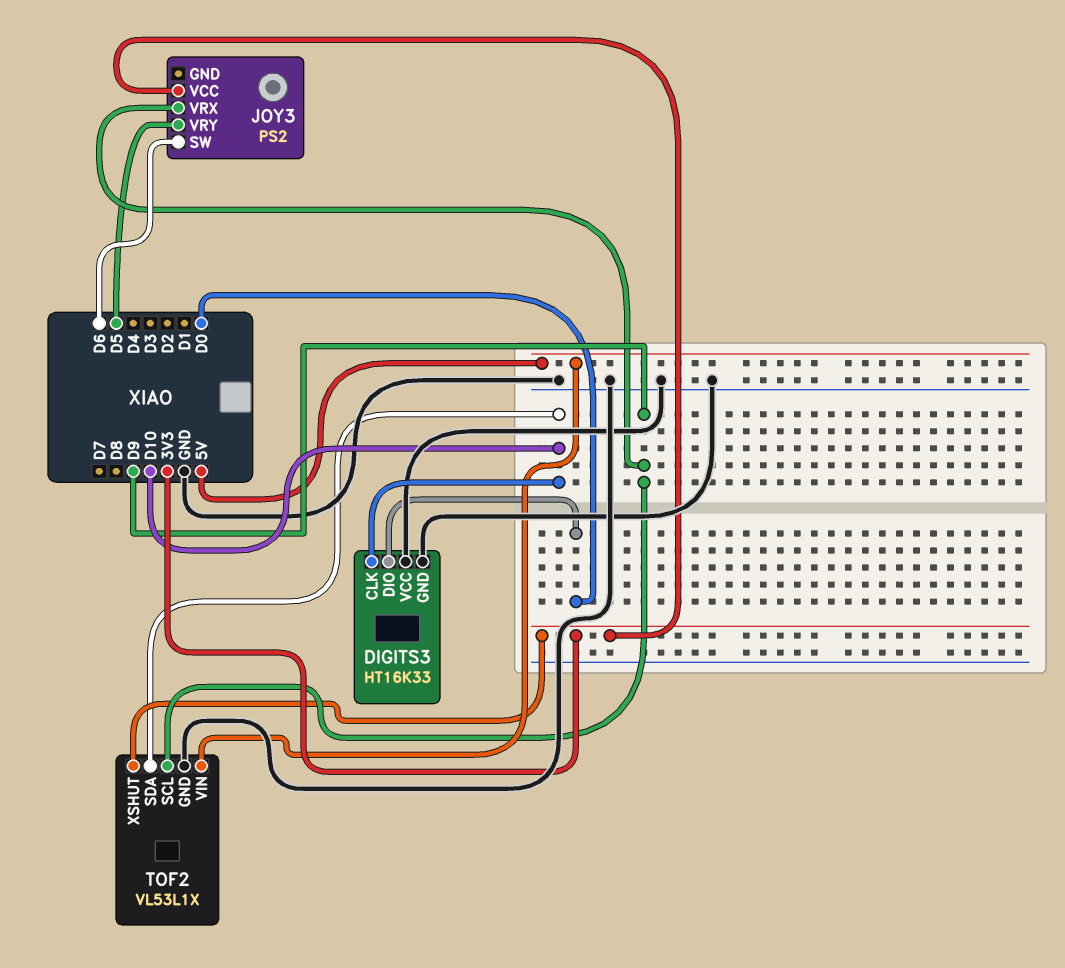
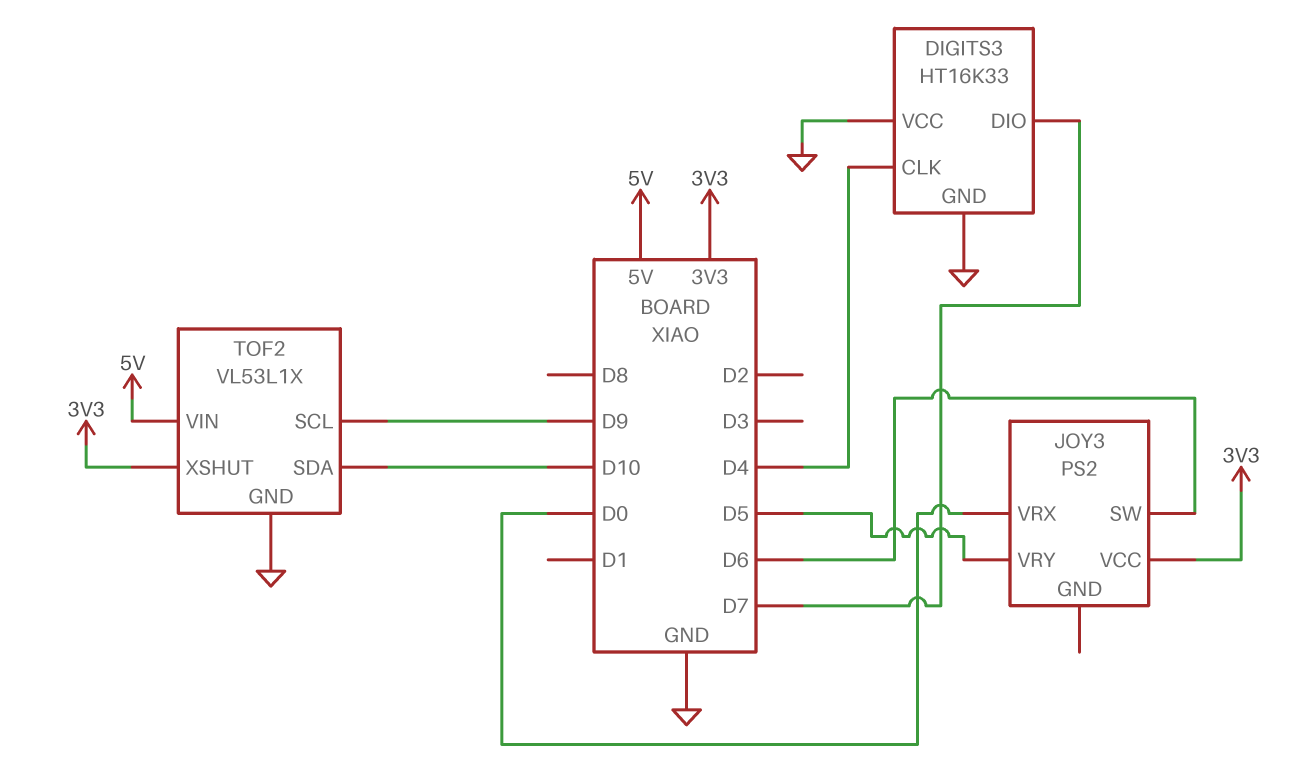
DIGITS3 pin CLK: D10 -> D4
DIGITS3 pin DIO: D0 -> D7
JOY3 pin VRX: D9 -> D0

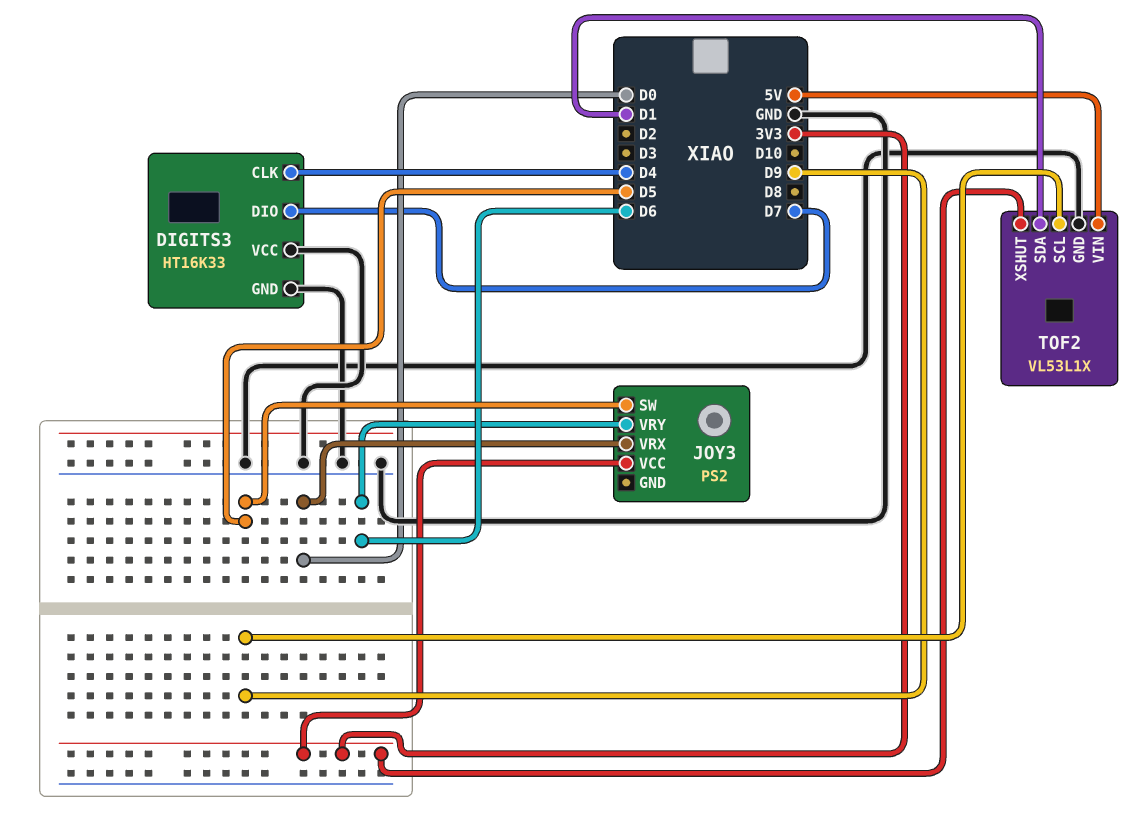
JOY3 pin SW: D6 -> D5
JOY3 pin VRY: D5 -> D6
TOF2 pin SDA: D10 -> D1

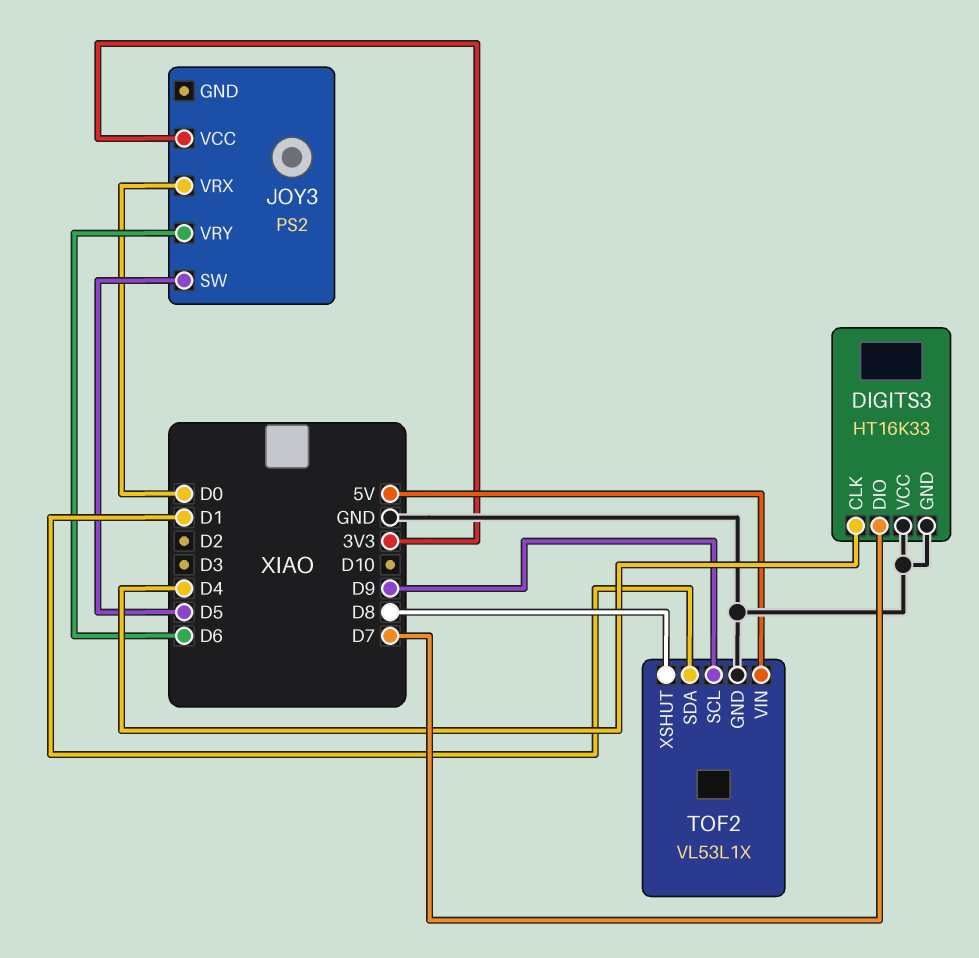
TOF2 pin XSHUT: 3V3 -> D8

